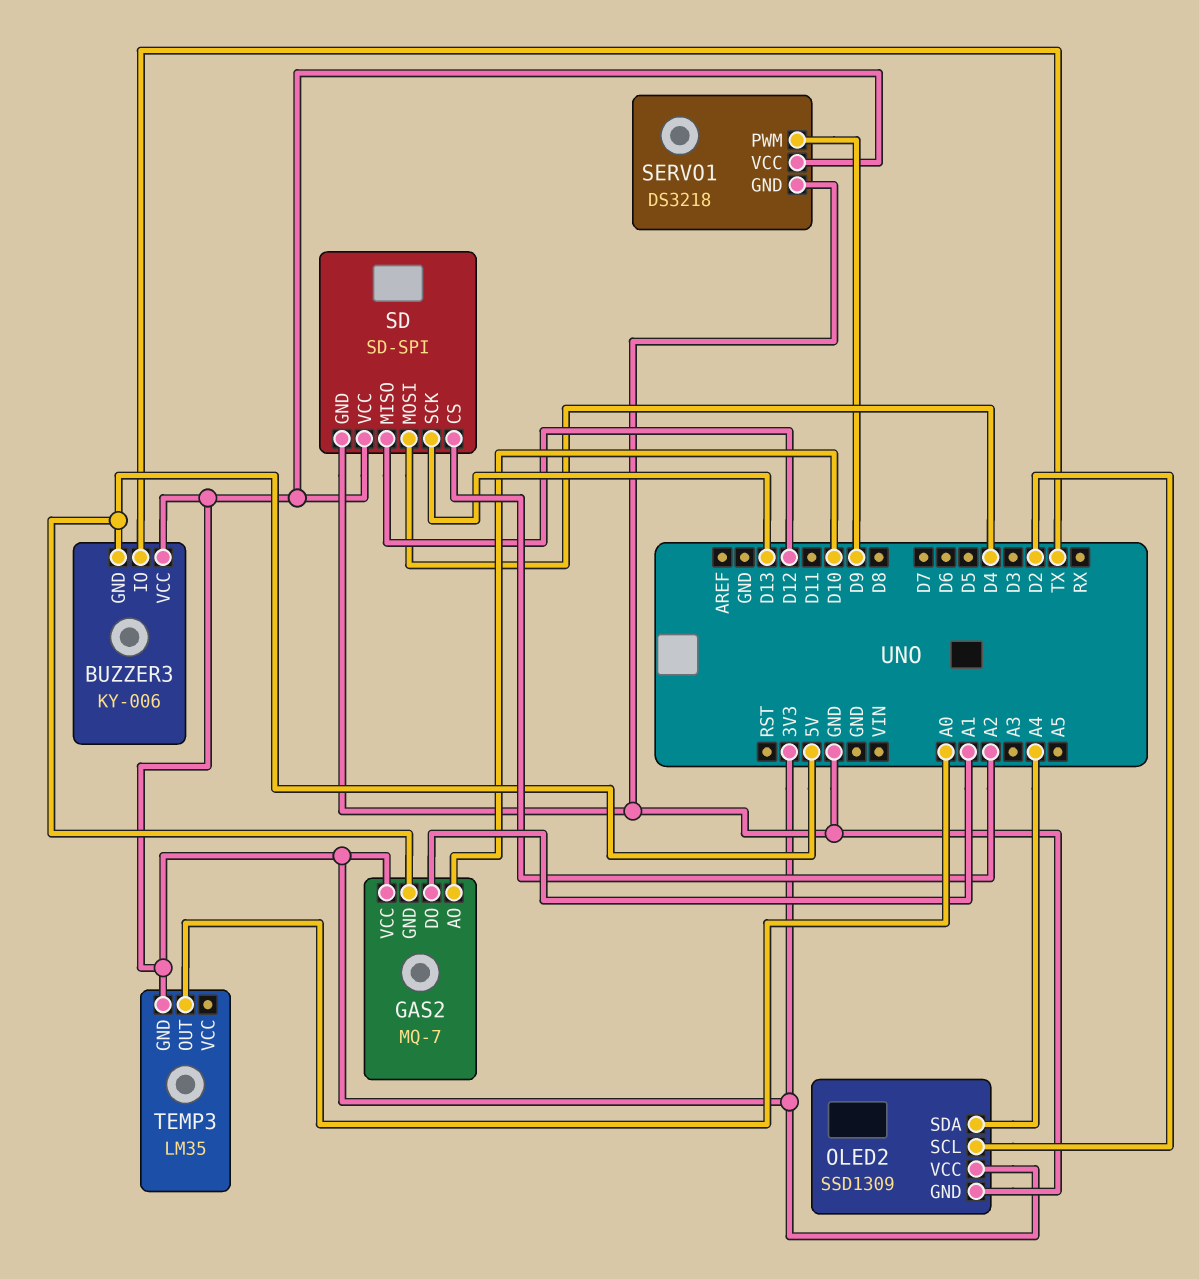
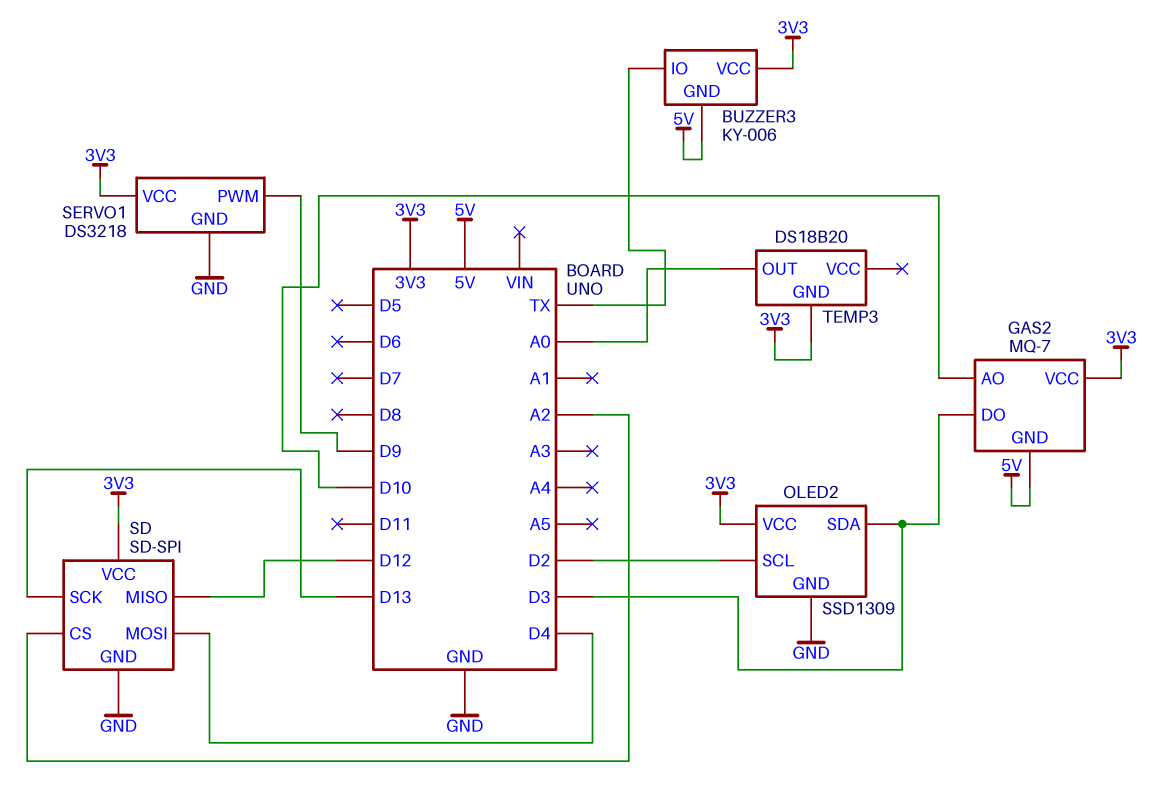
GAS2 pin DO: A1 -> D3
OLED2 pin SDA: A4 -> D3
TEMP3: LM35 -> DS18B20

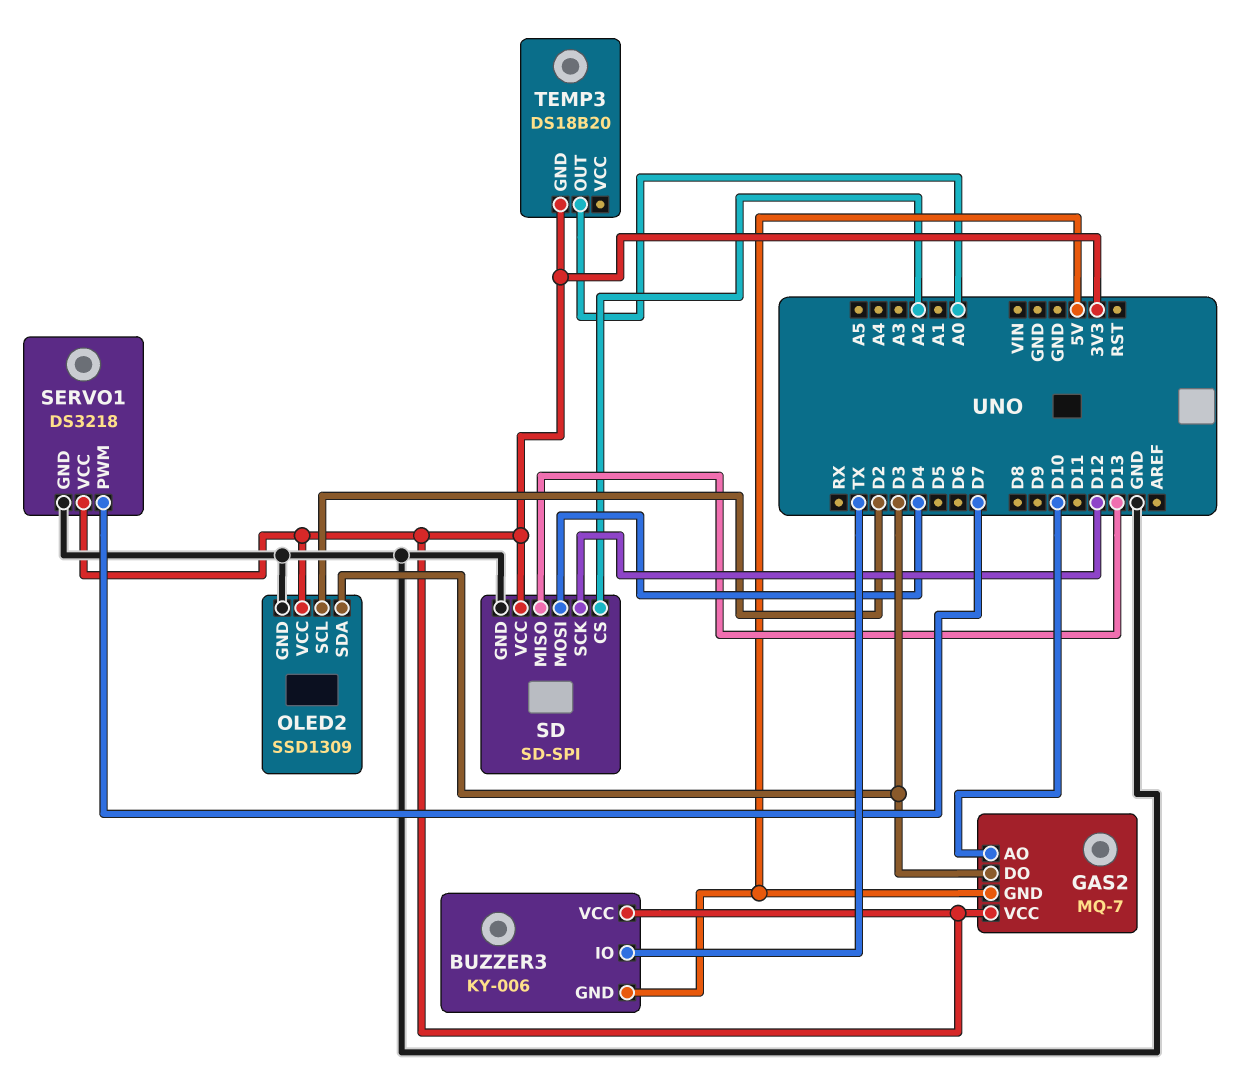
SD pin MISO: D12 -> D13
SD pin SCK: D13 -> D12
SERVO1 pin PWM: D9 -> D7

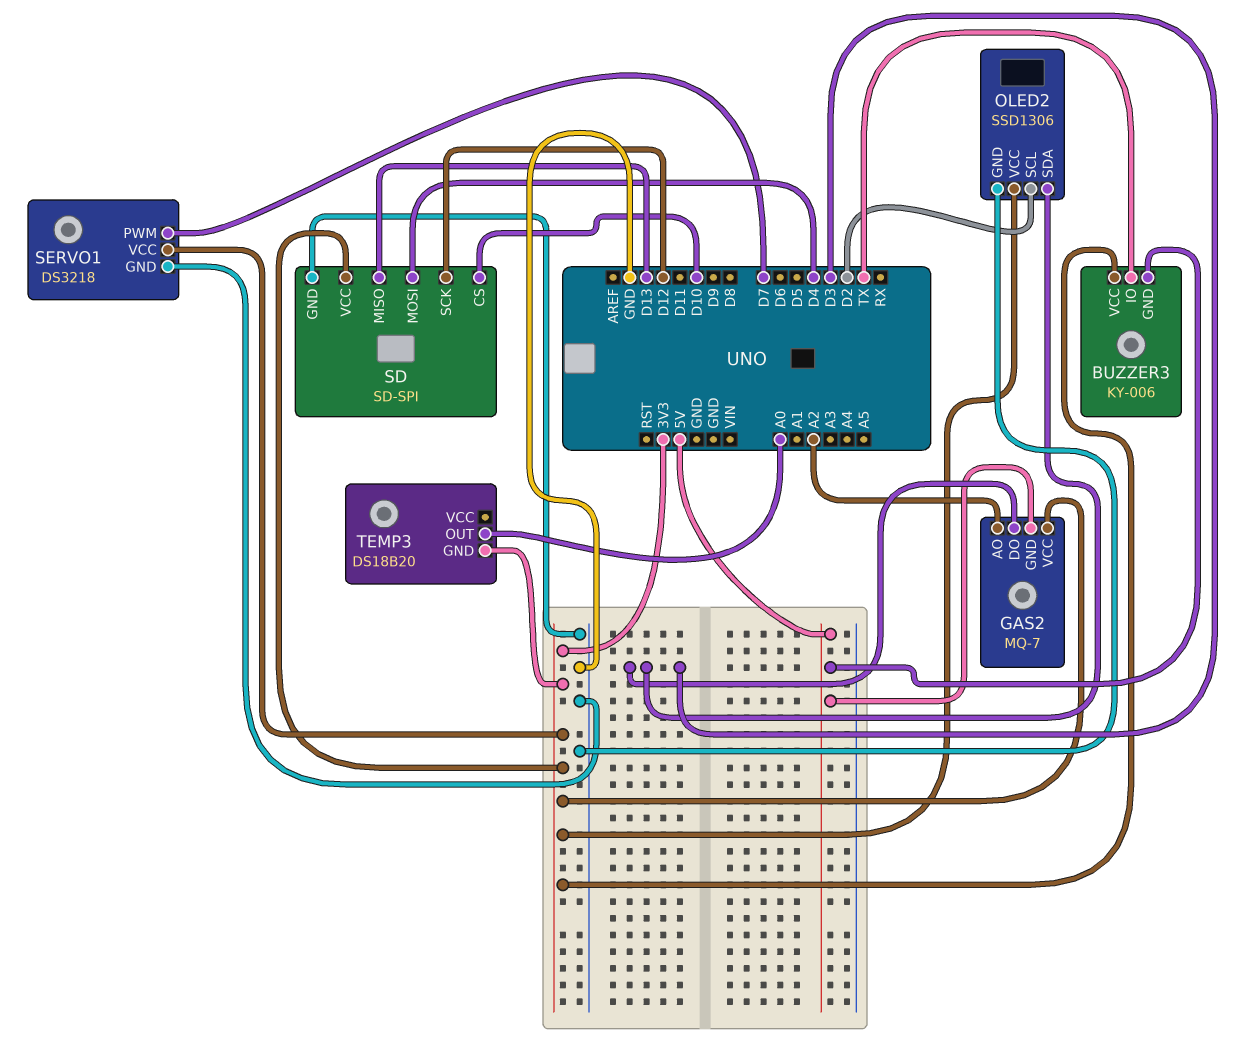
GAS2 pin AO: D10 -> A2
OLED2: SSD1309 -> SSD1306
SD pin CS: A2 -> D10

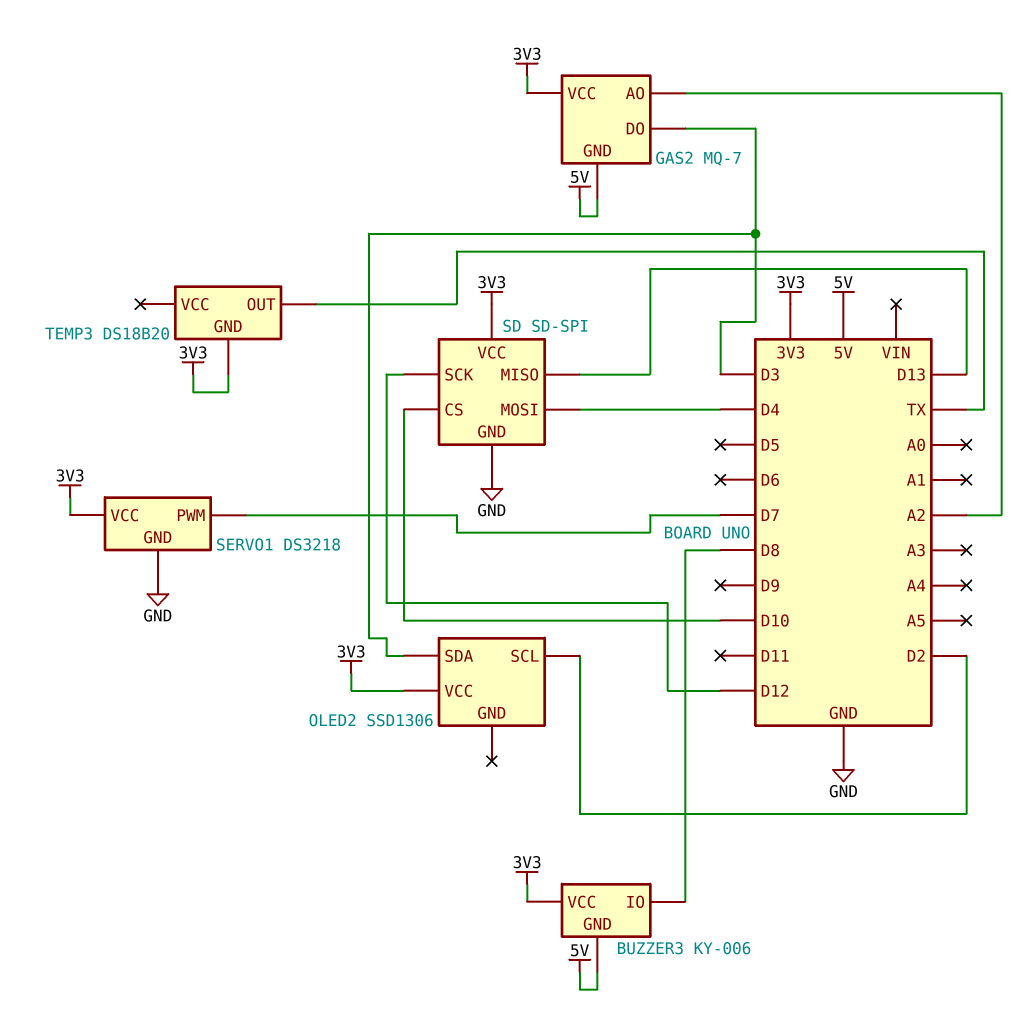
BUZZER3 pin IO: TX -> D8
OLED2 pin GND: GND -> none
TEMP3 pin OUT: A0 -> TX

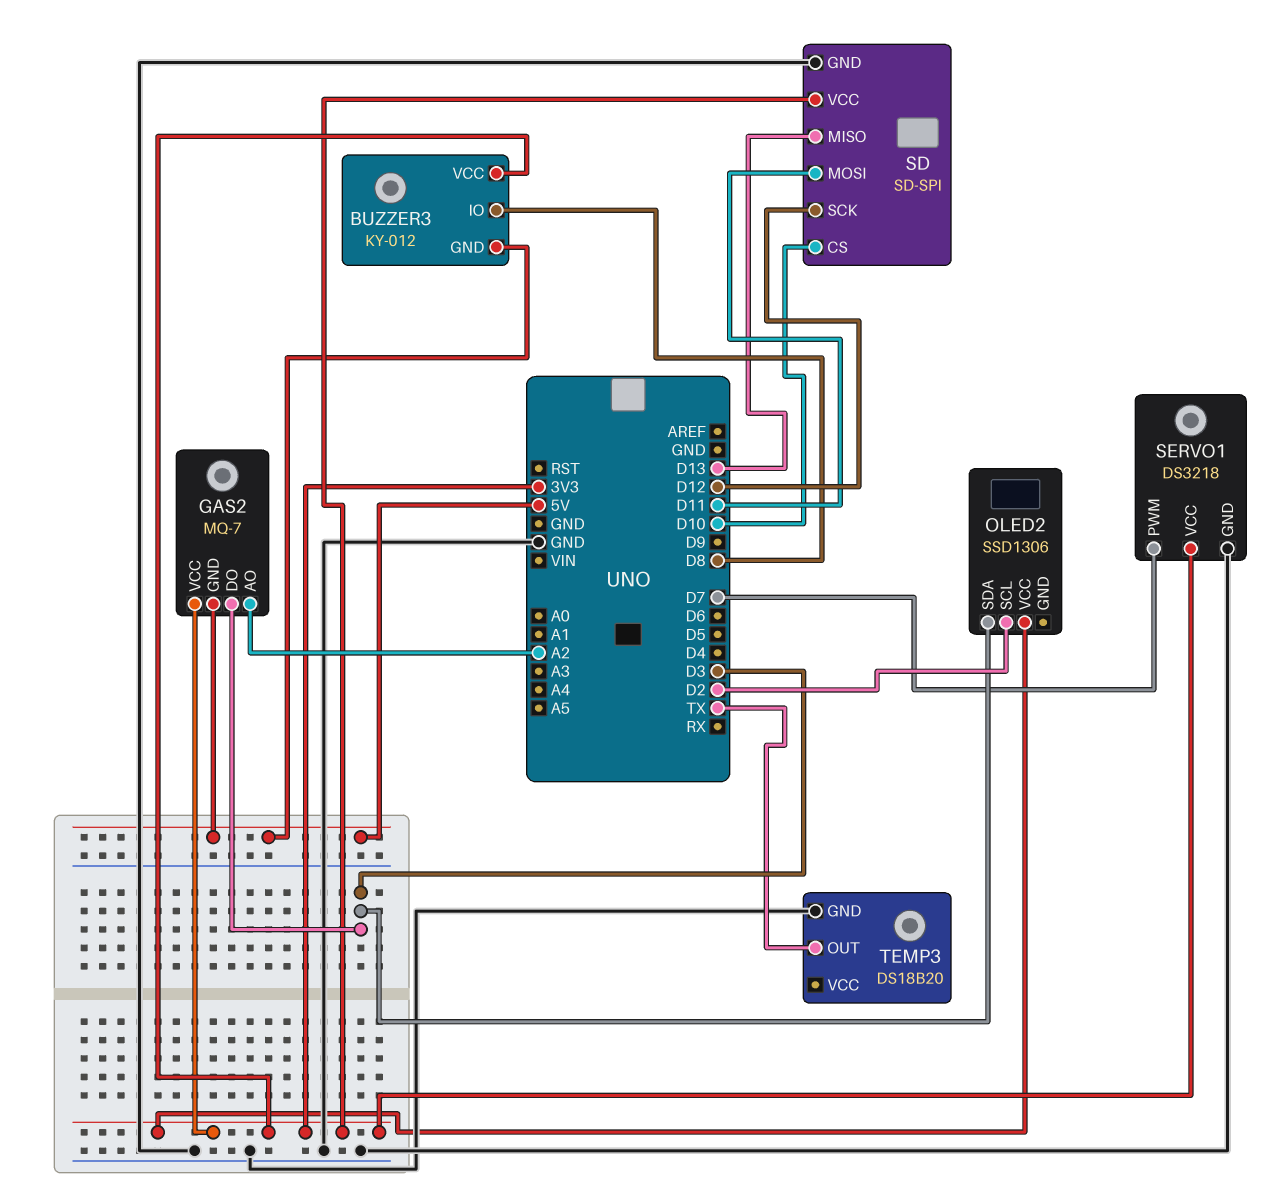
BUZZER3: KY-006 -> KY-012
SD pin MOSI: D4 -> D11
TEMP3 pin GND: 3V3 -> GND

